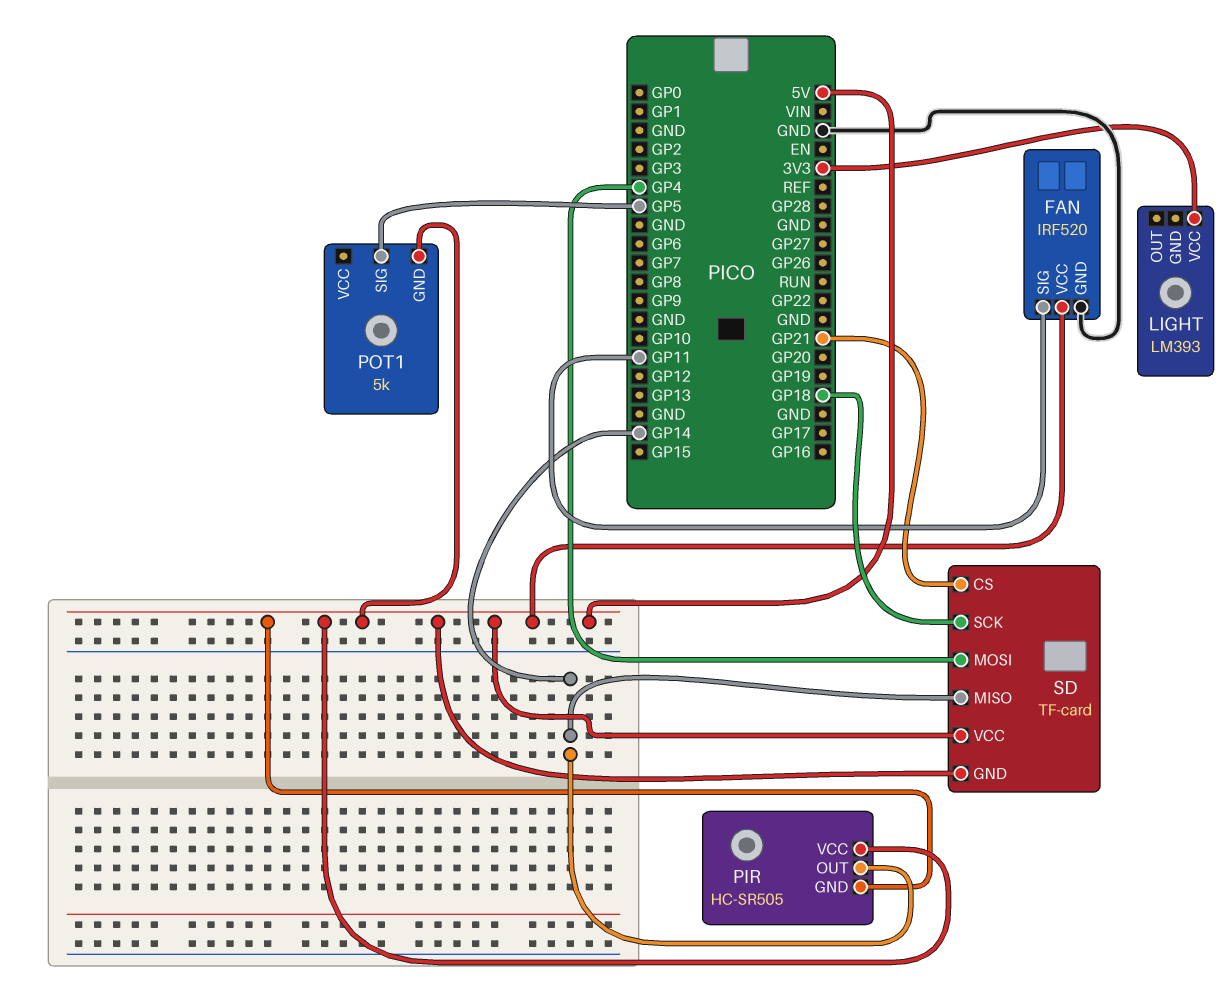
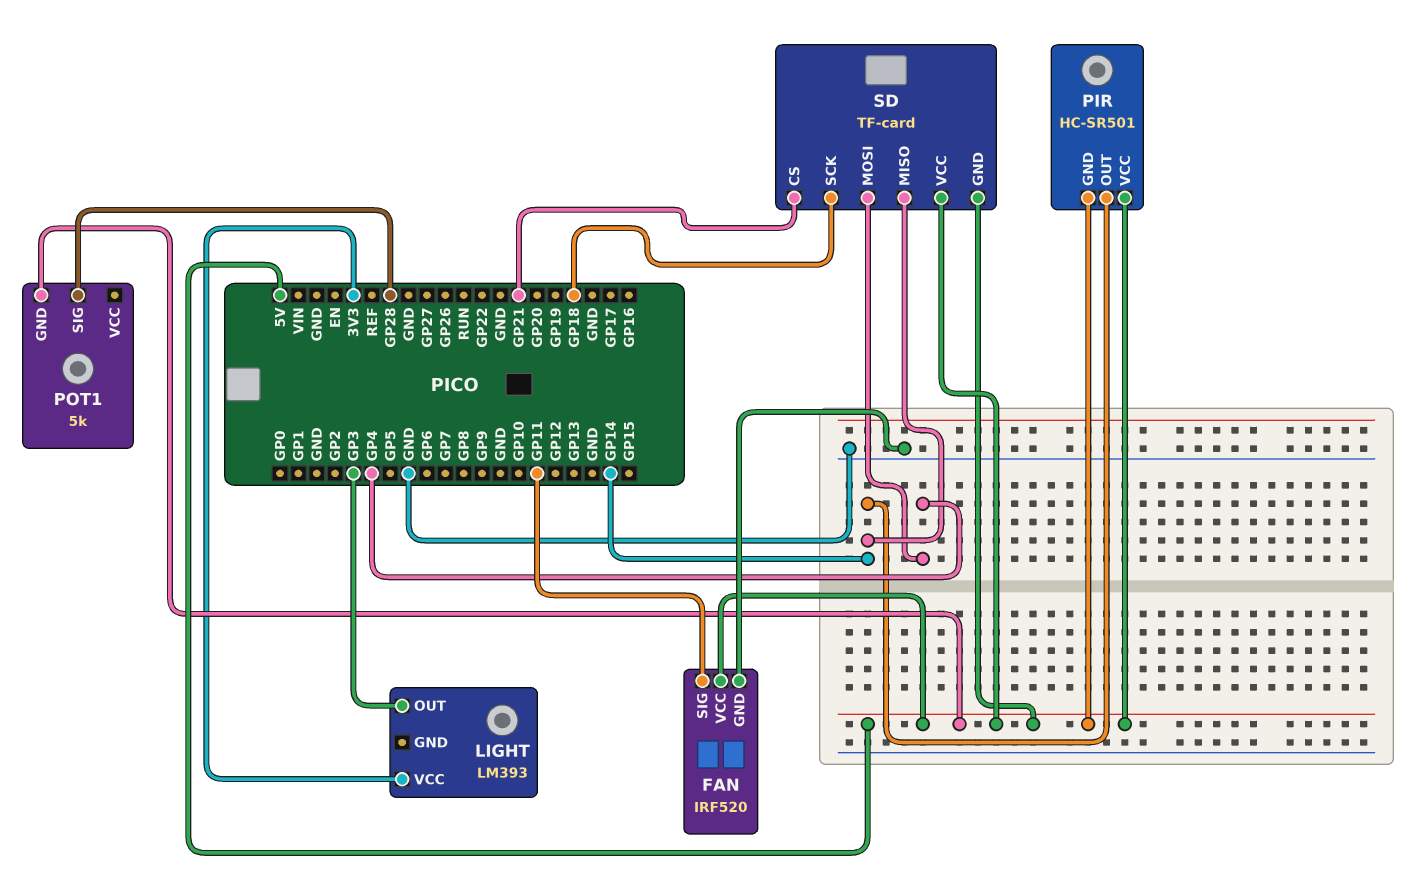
LIGHT pin OUT: none -> GP3
PIR: HC-SR505 -> HC-SR501
POT1 pin SIG: GP5 -> GP28

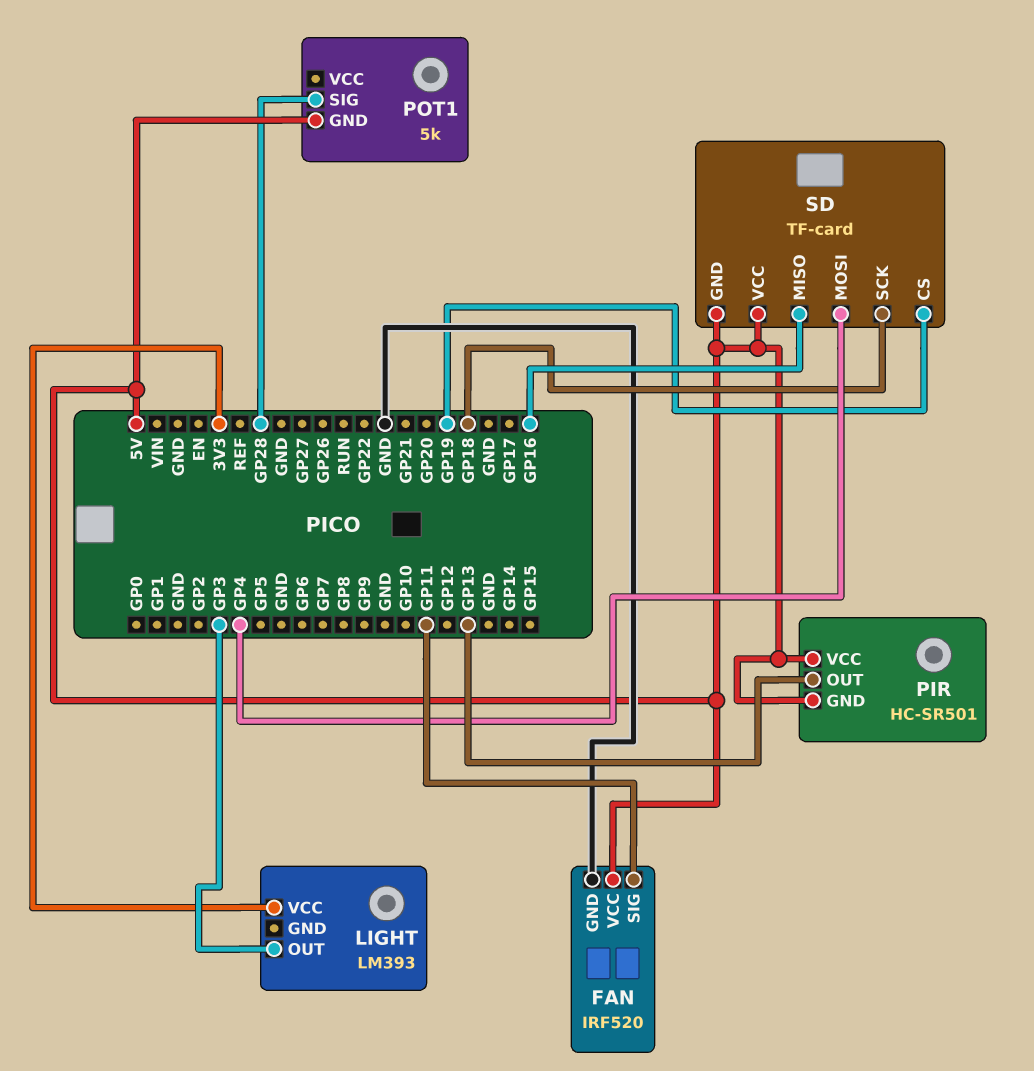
PIR pin OUT: GP14 -> GP13
SD pin CS: GP21 -> GP19
SD pin MISO: GP14 -> GP16

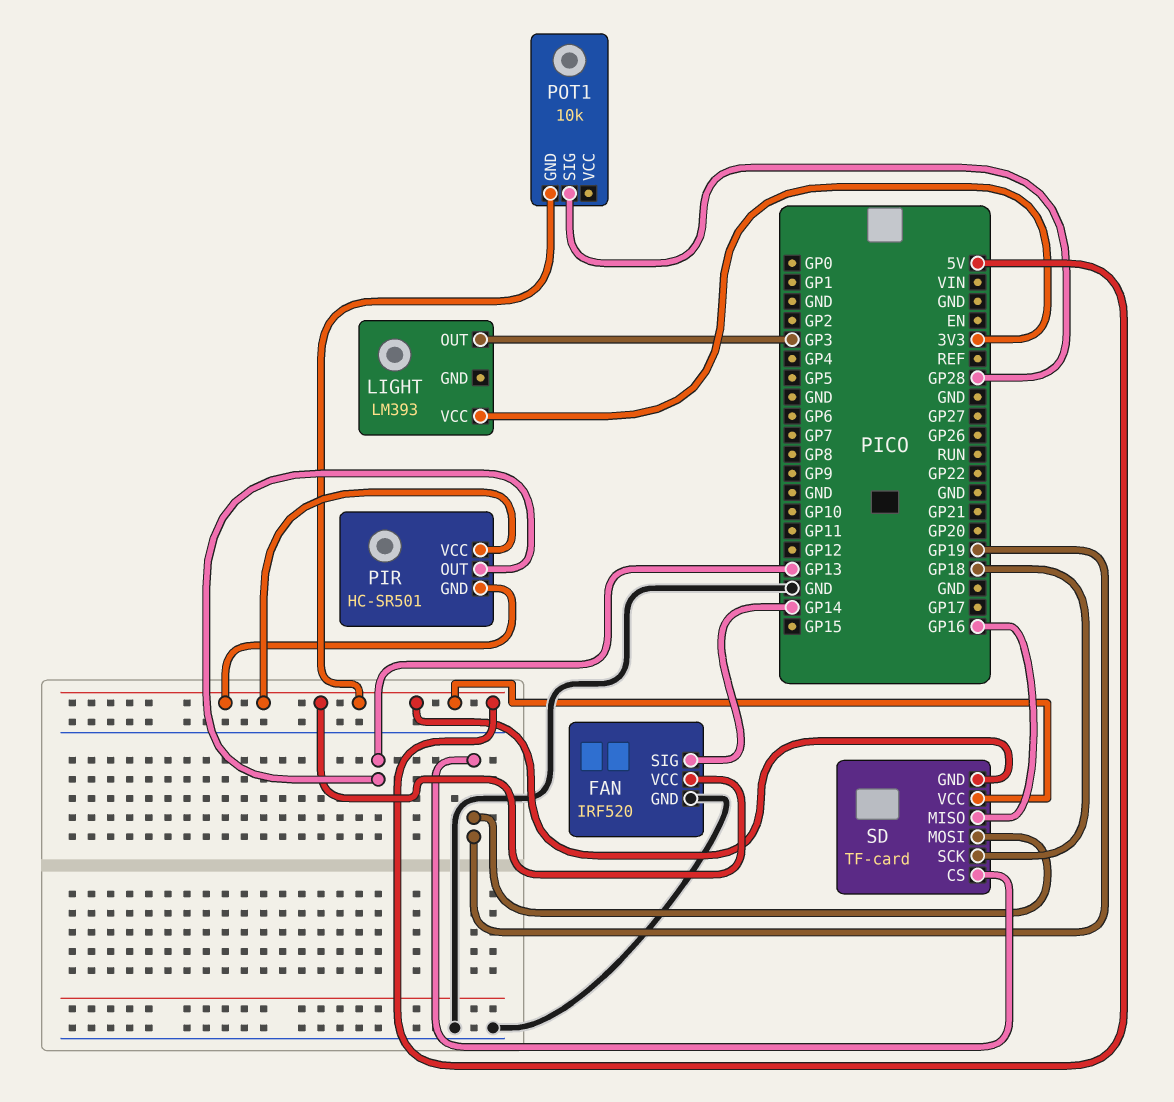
FAN pin SIG: GP11 -> GP14
POT1: 5k -> 10k
SD pin MOSI: GP4 -> GP19

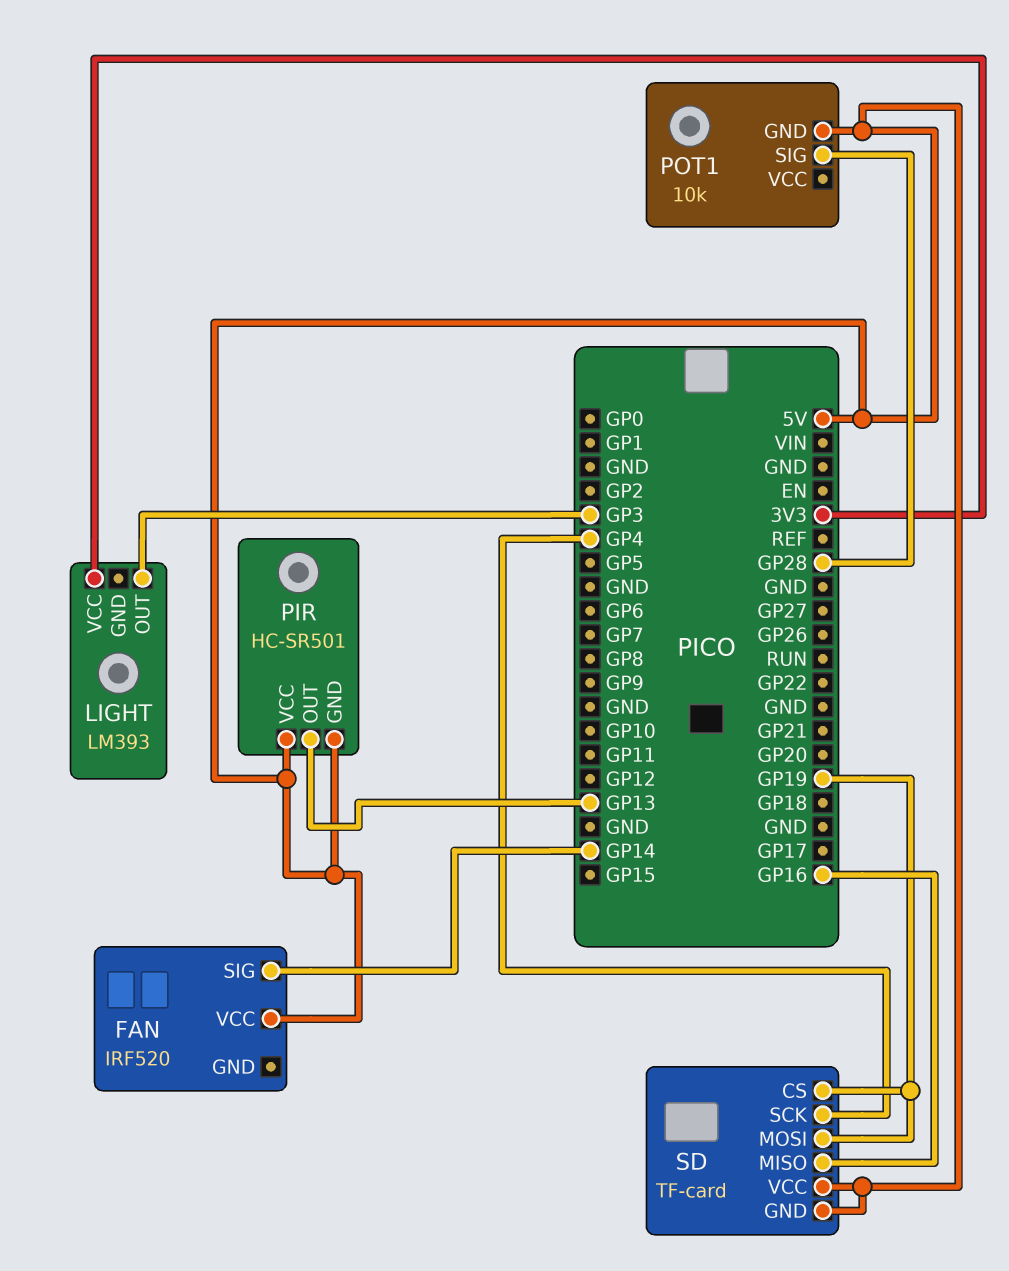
FAN pin GND: GND -> none
SD pin SCK: GP18 -> GP4

